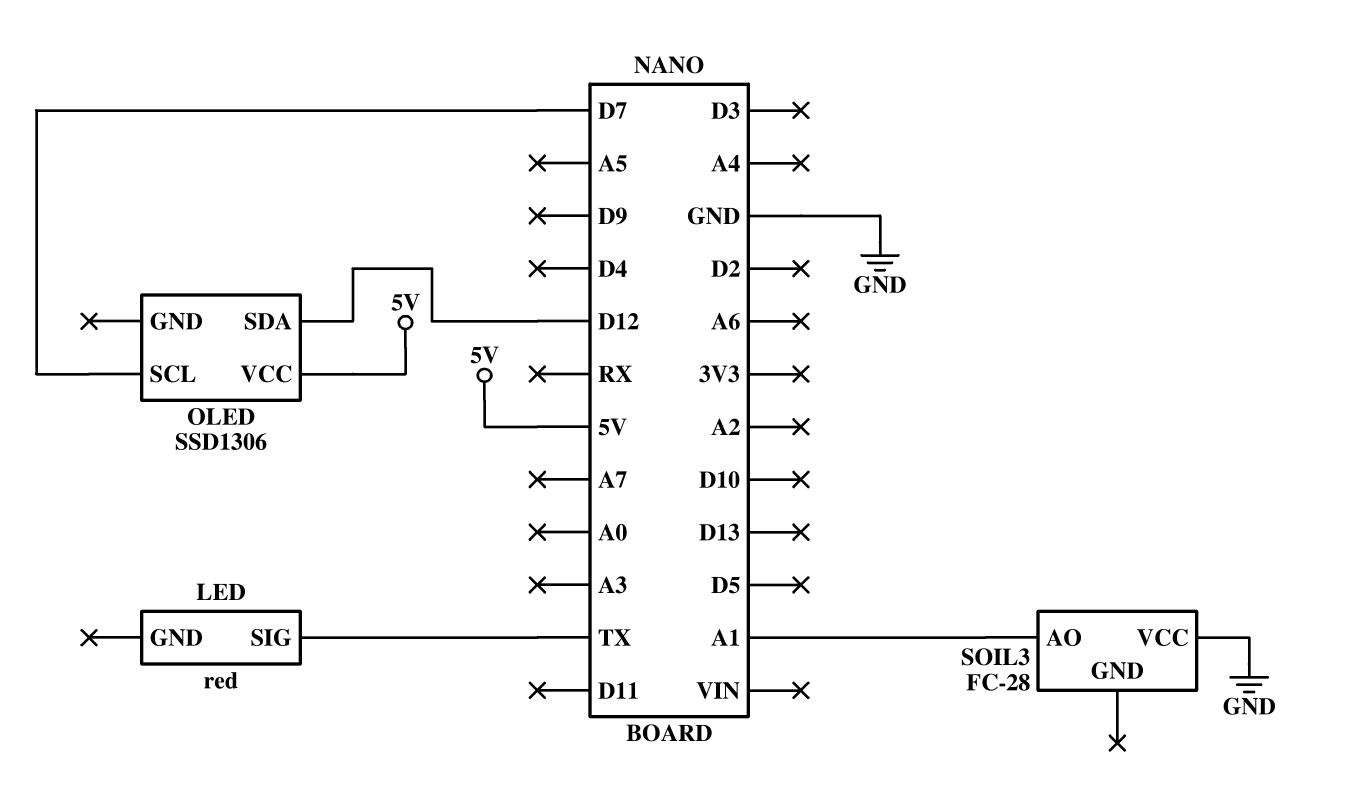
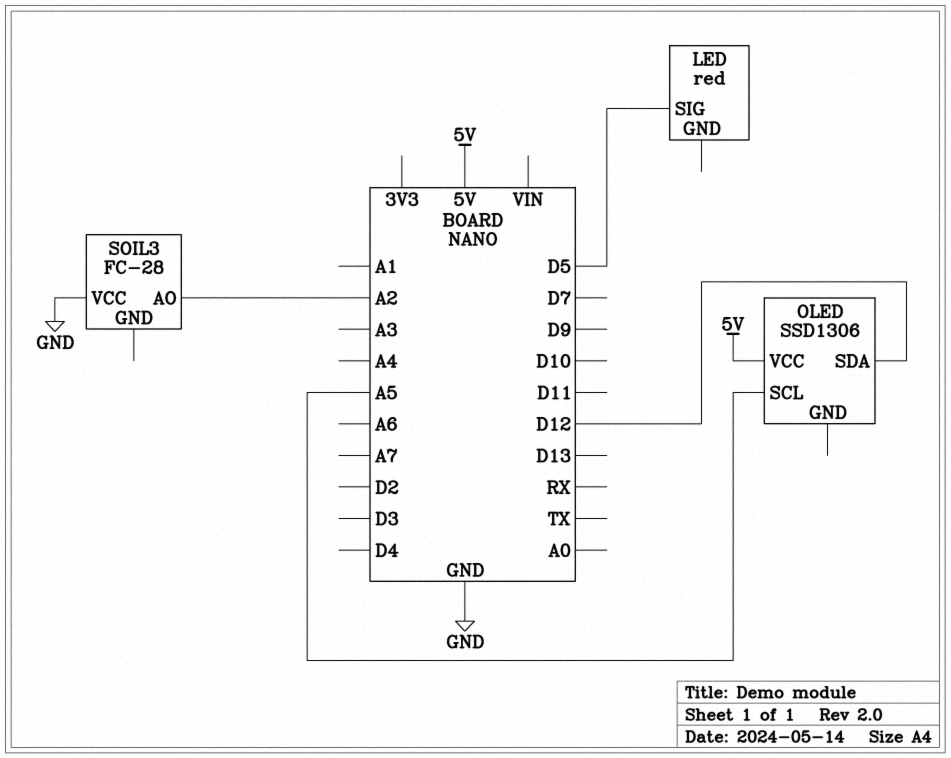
LED pin SIG: TX -> D5
OLED pin SCL: D7 -> A5
SOIL3 pin AO: A1 -> A2

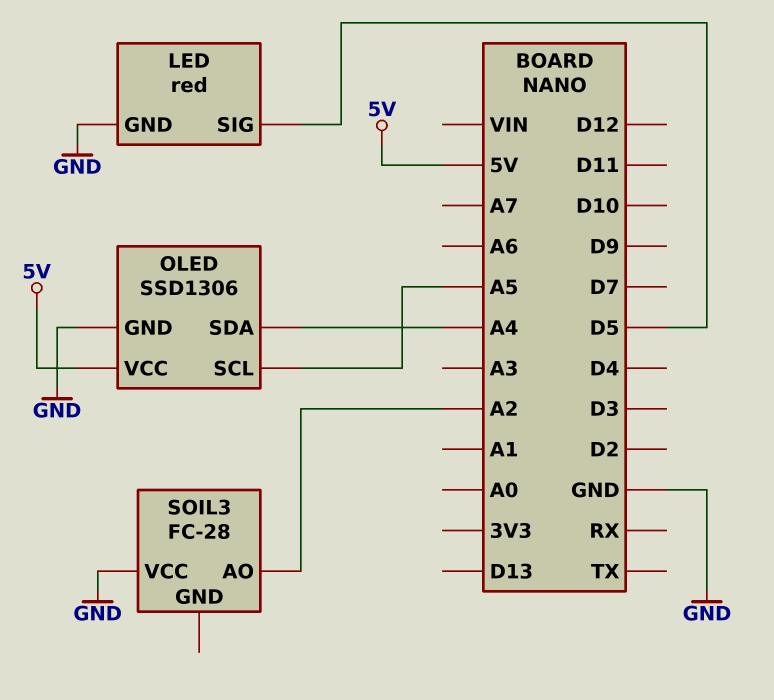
LED pin GND: none -> GND
OLED pin GND: none -> GND
OLED pin SDA: D12 -> A4

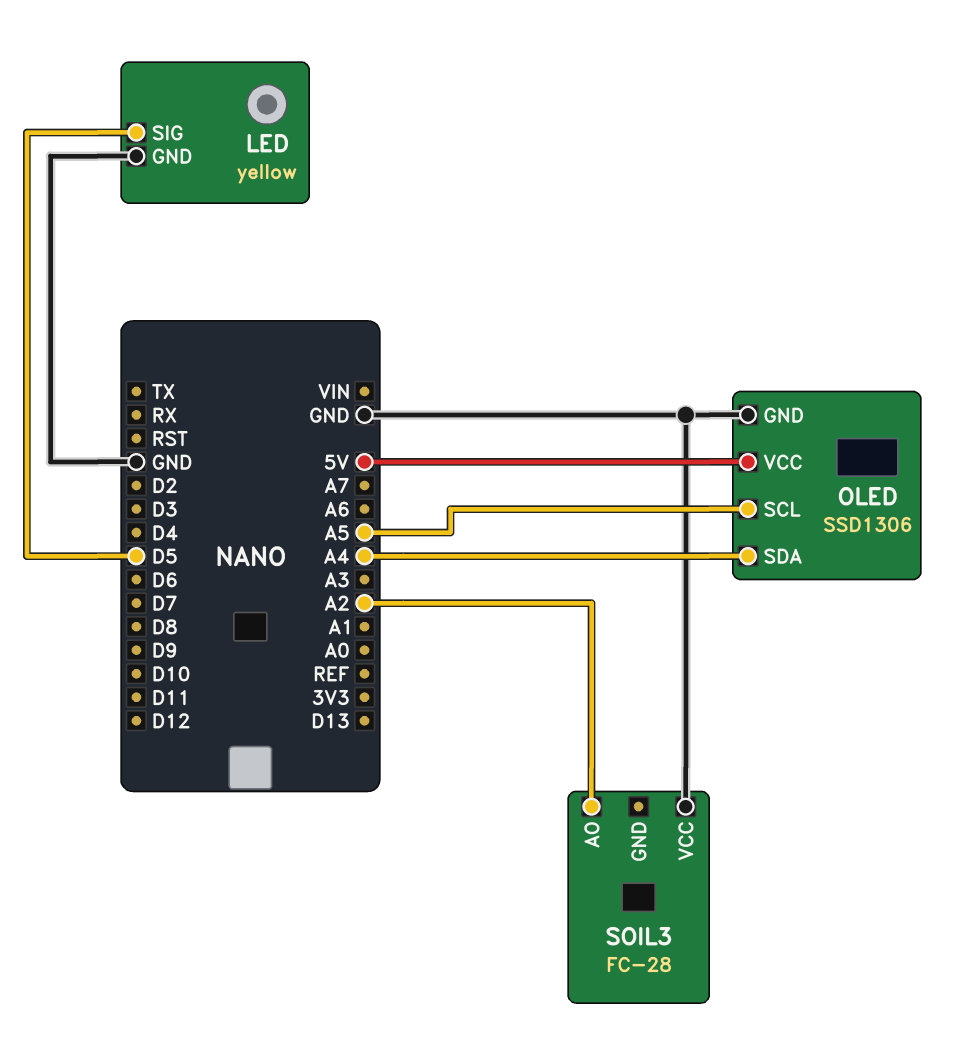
LED: red -> yellow

